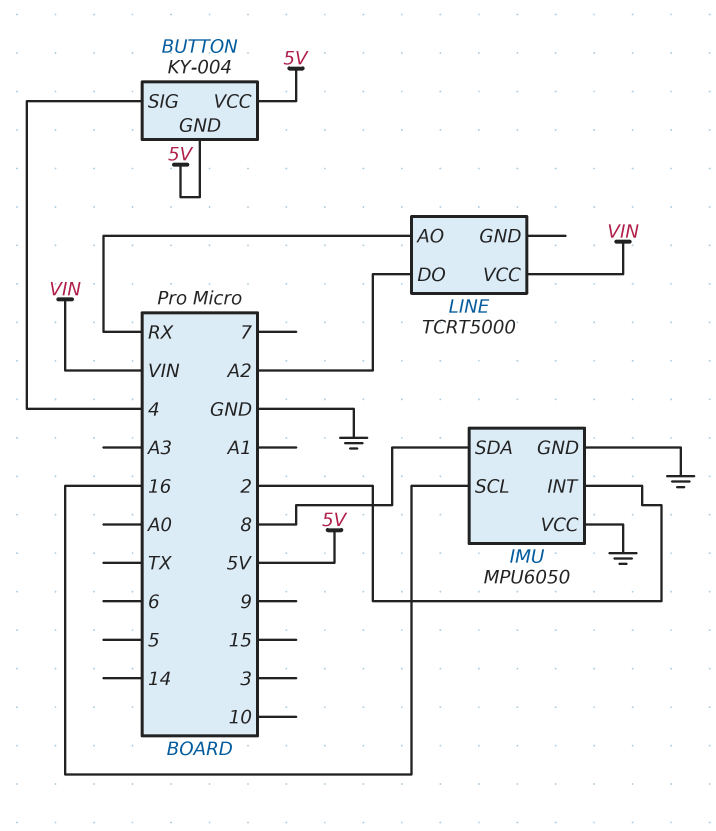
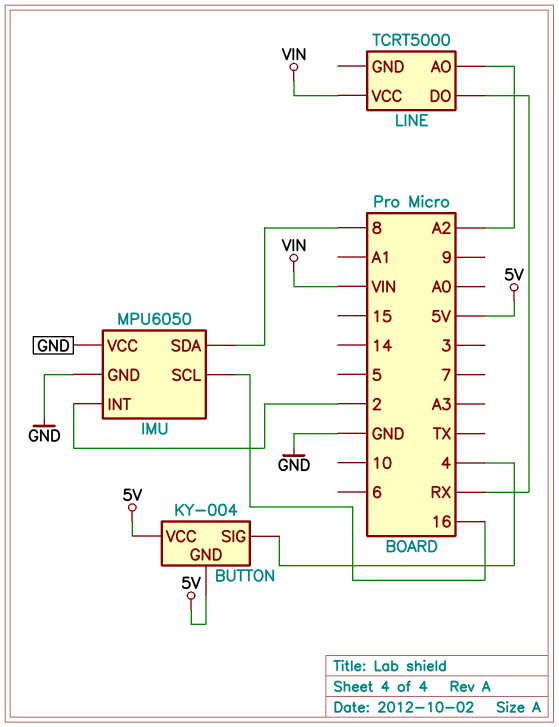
LINE pin AO: RX -> A2
LINE pin DO: A2 -> RX

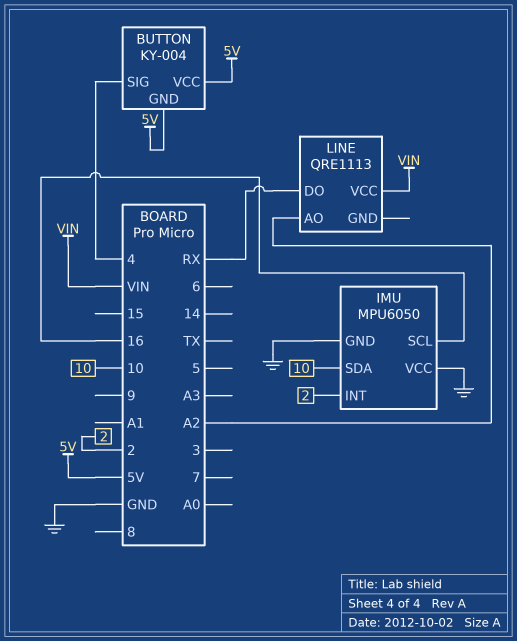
IMU pin SDA: 8 -> 10
LINE: TCRT5000 -> QRE1113

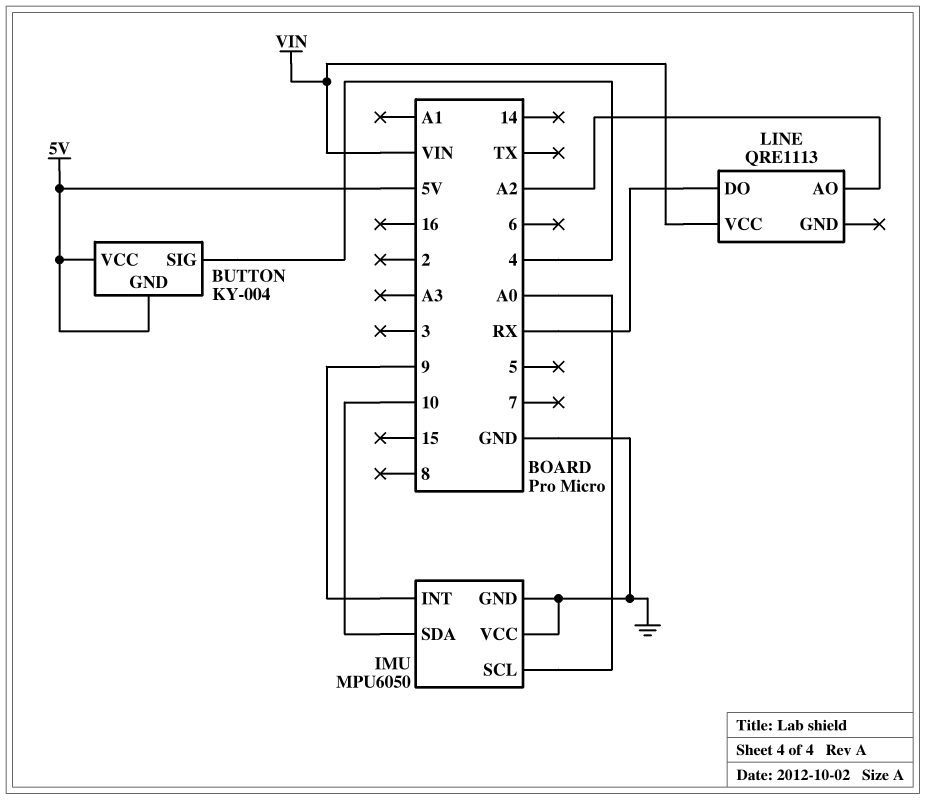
IMU pin INT: 2 -> 9
IMU pin SCL: 16 -> A0

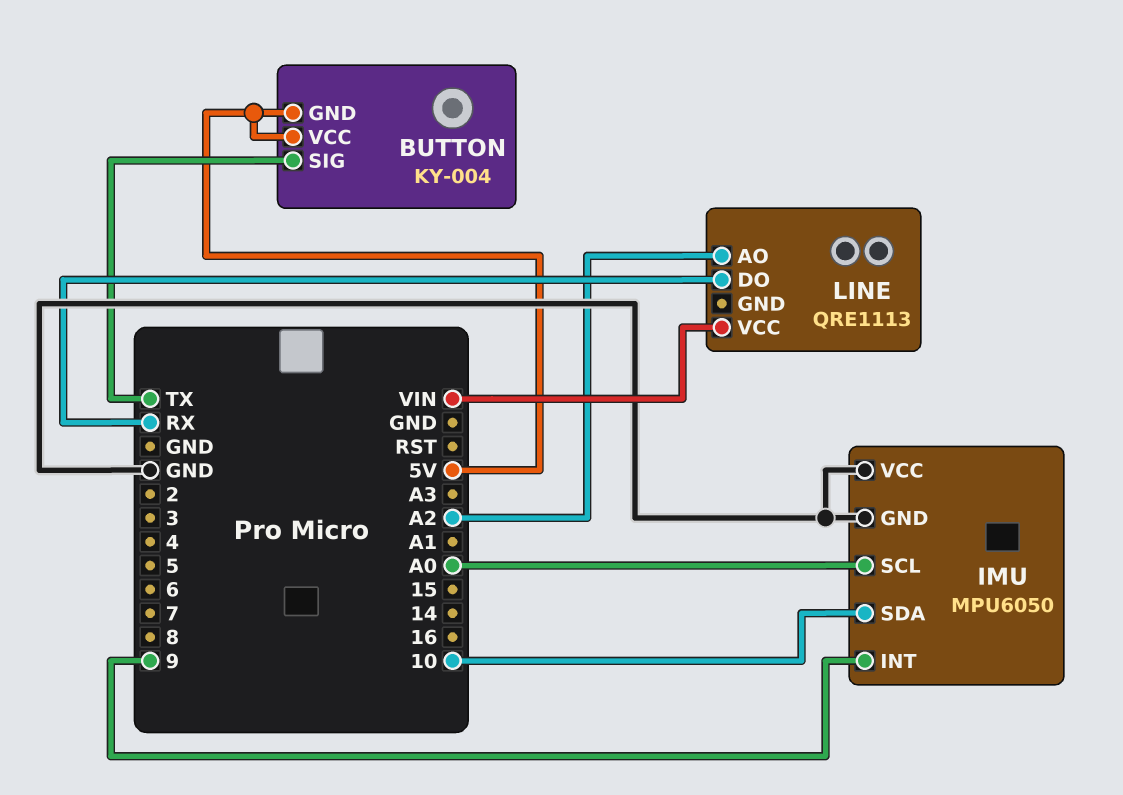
BUTTON pin SIG: 4 -> TX

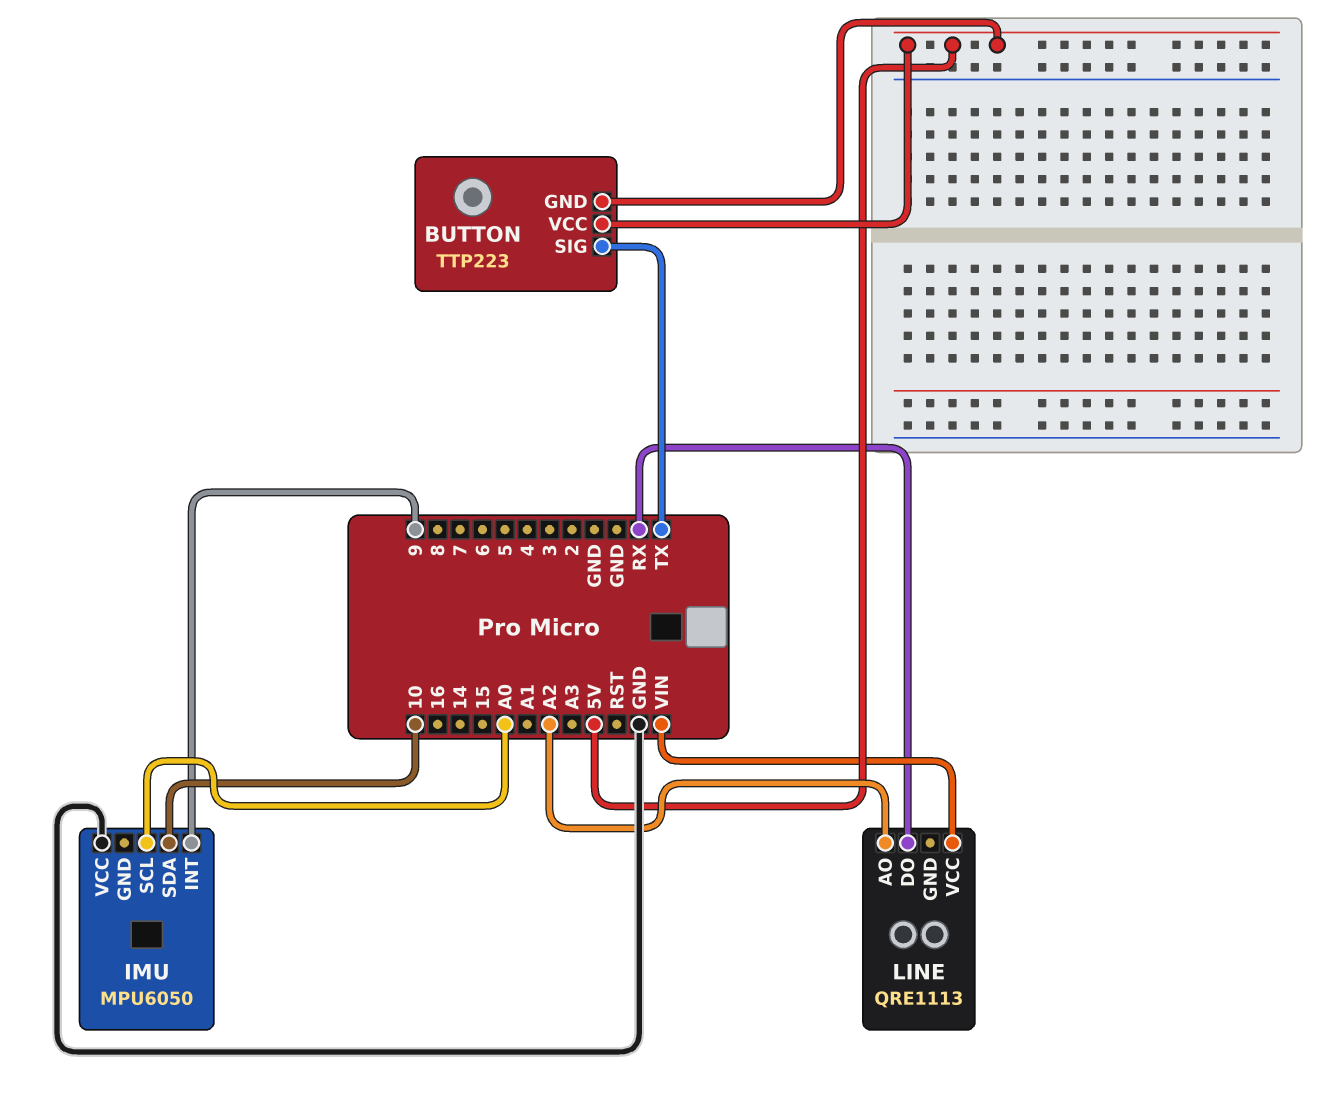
BUTTON: KY-004 -> TTP223
IMU pin GND: GND -> none

